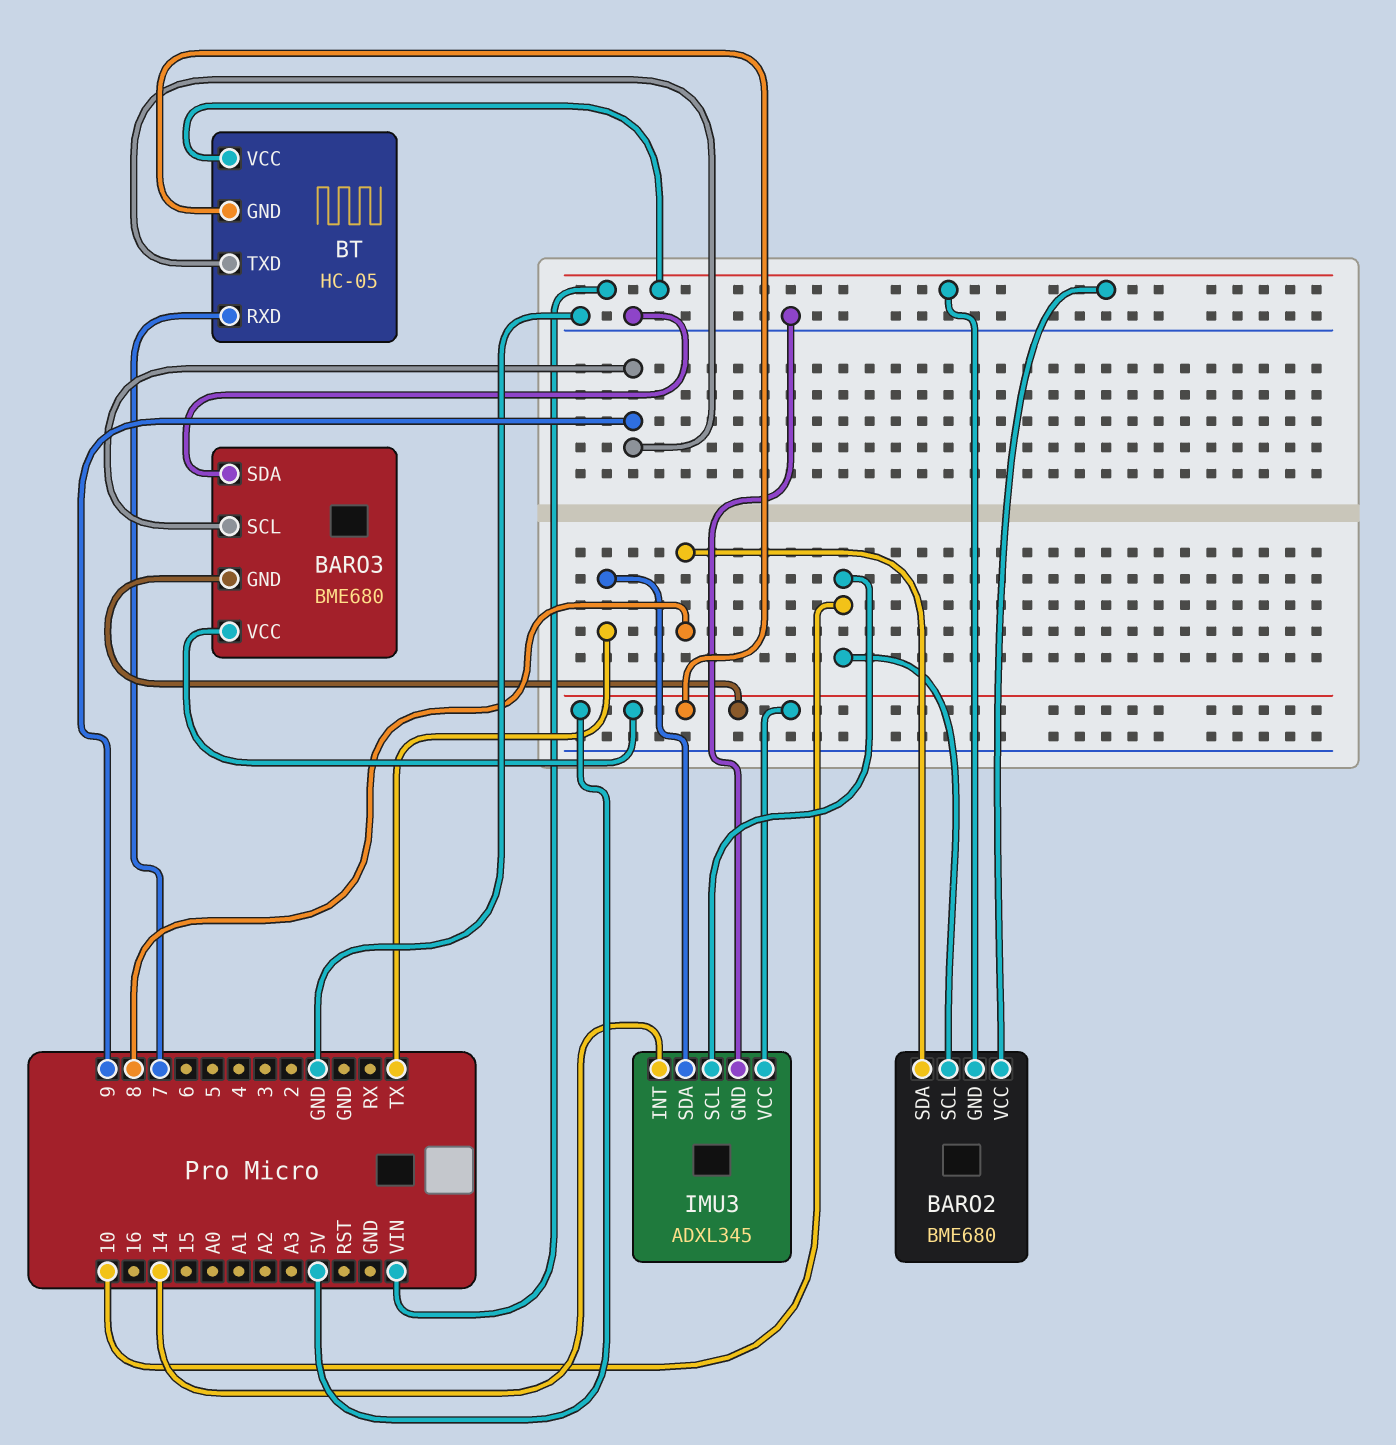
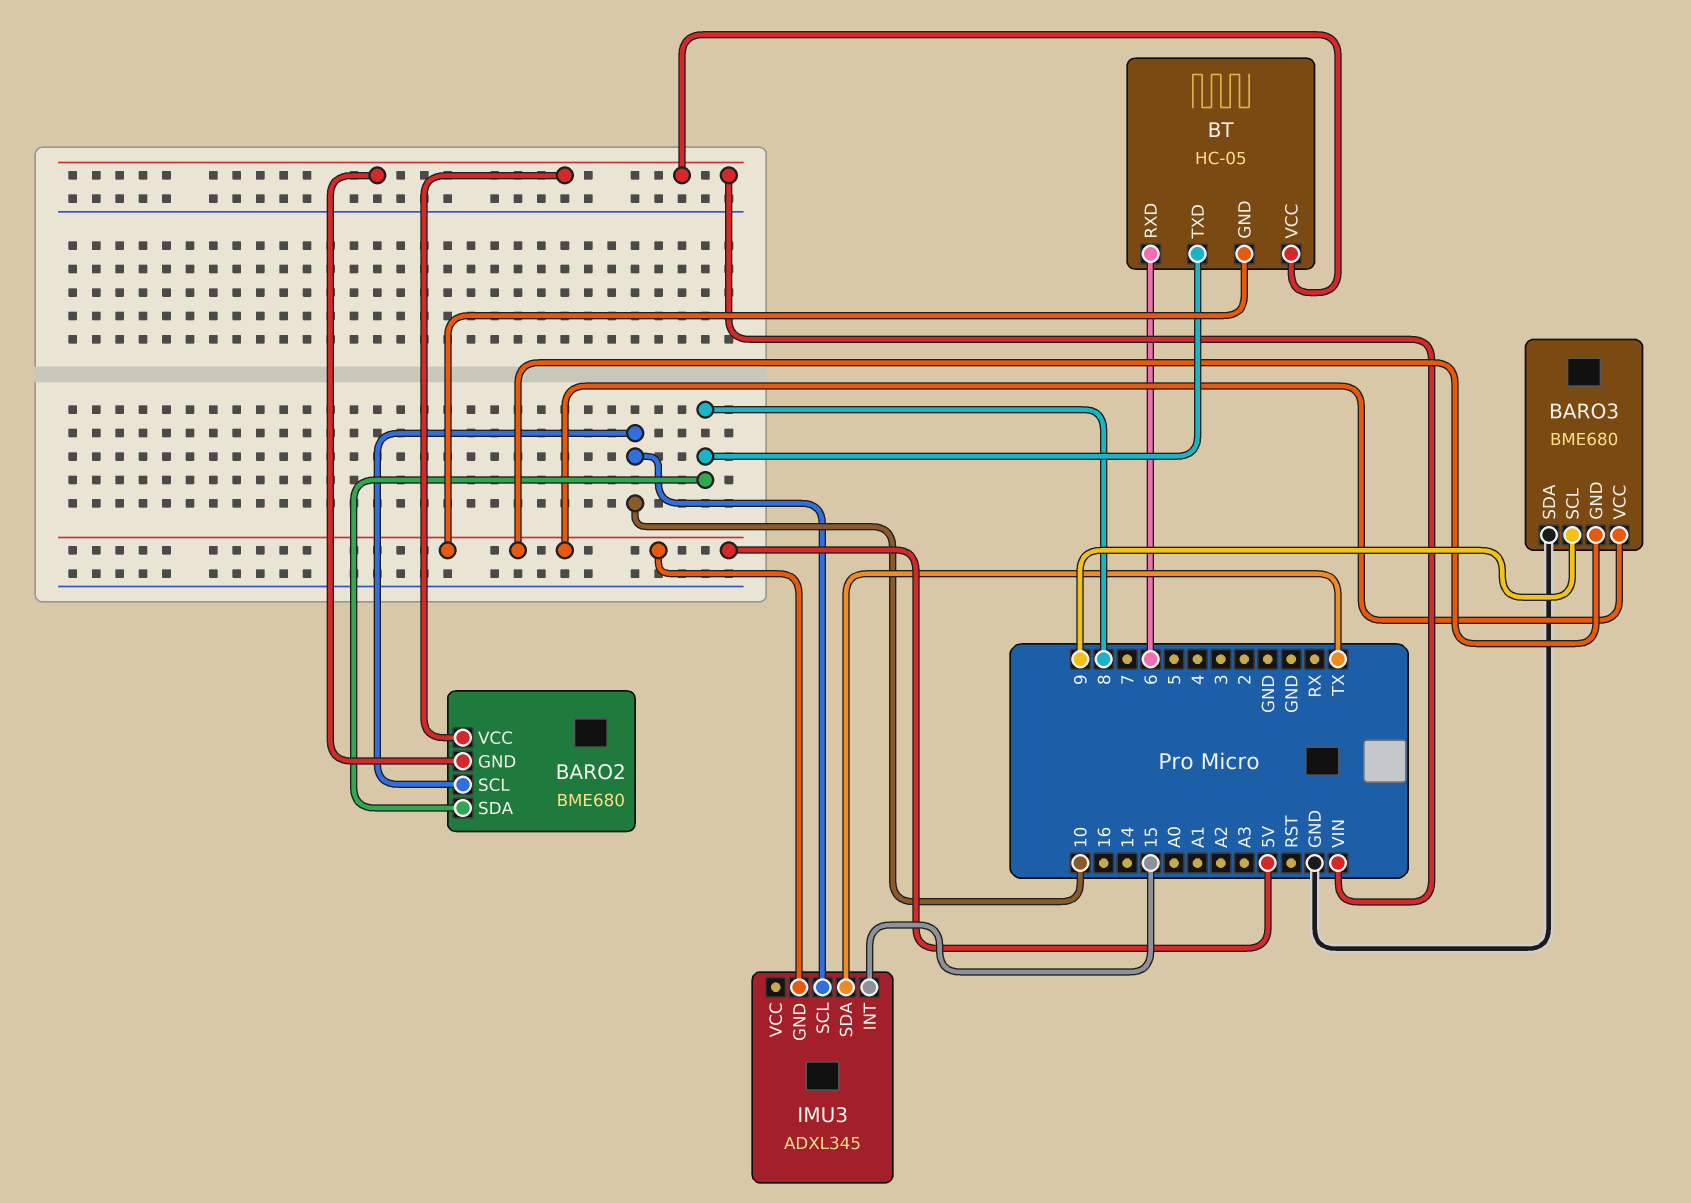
BT pin RXD: 7 -> 6
BT pin TXD: 9 -> 8
IMU3 pin GND: GND -> 5V
IMU3 pin INT: 14 -> 15
IMU3 pin VCC: 5V -> none

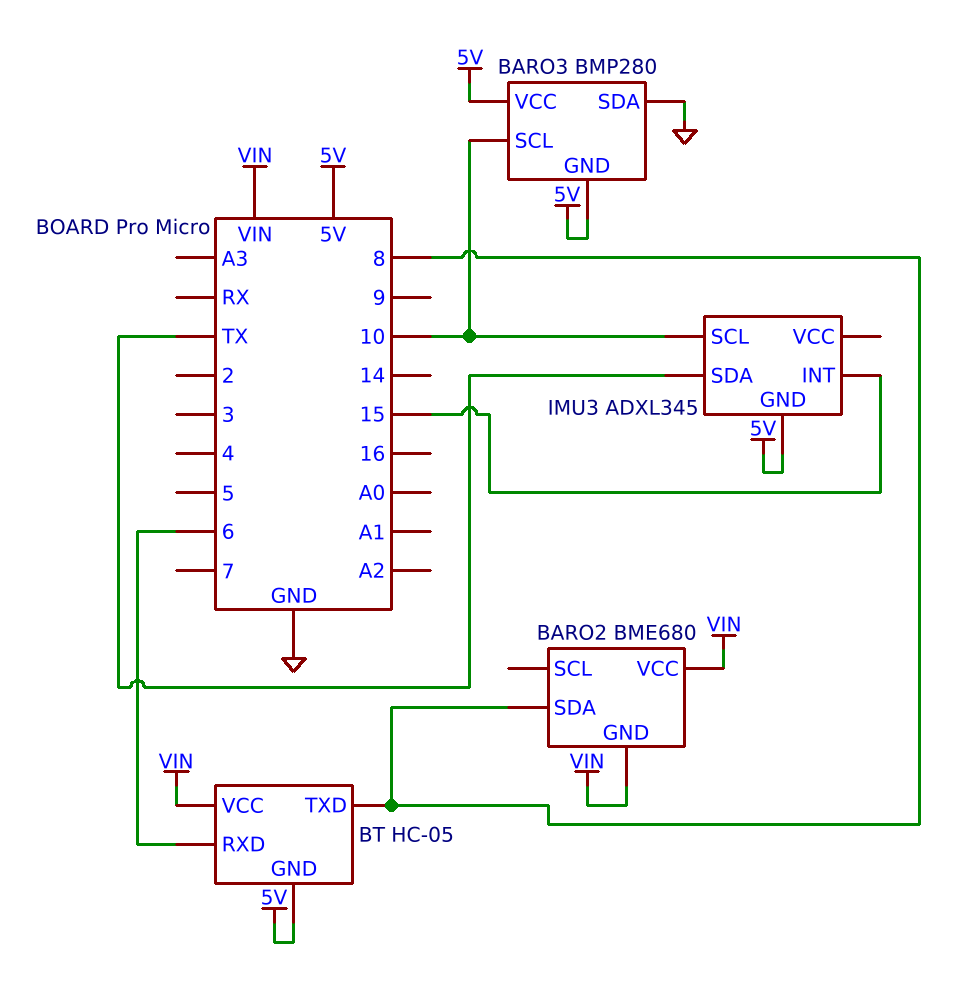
BARO2 pin SCL: 10 -> none
BARO3: BME680 -> BMP280
BARO3 pin SCL: 9 -> 10

